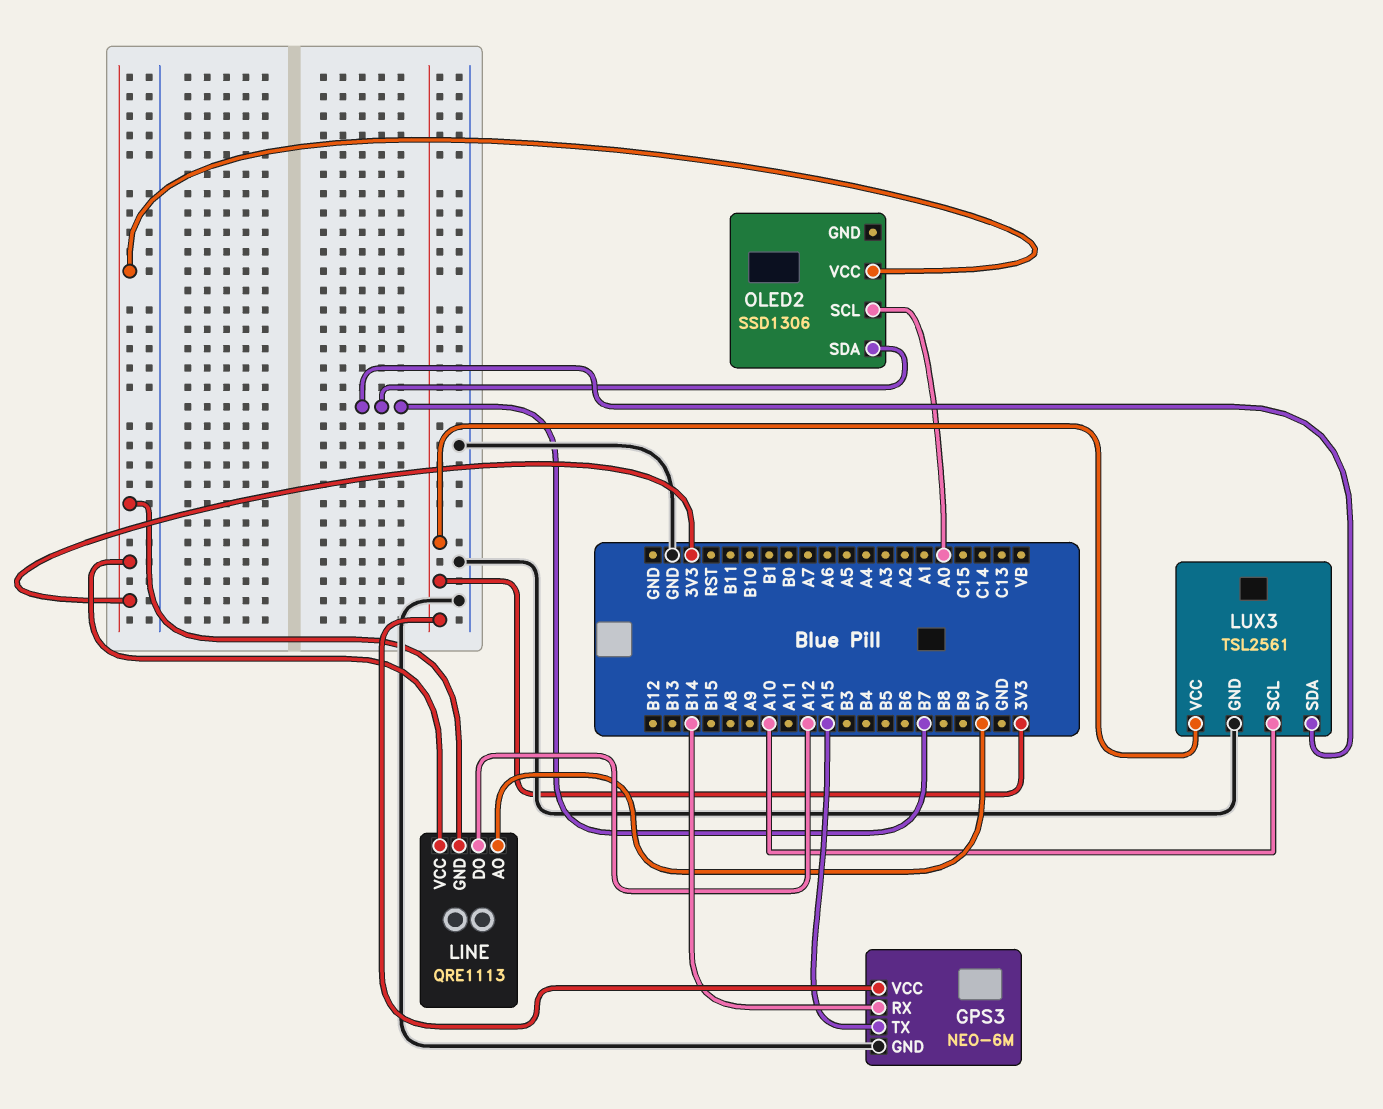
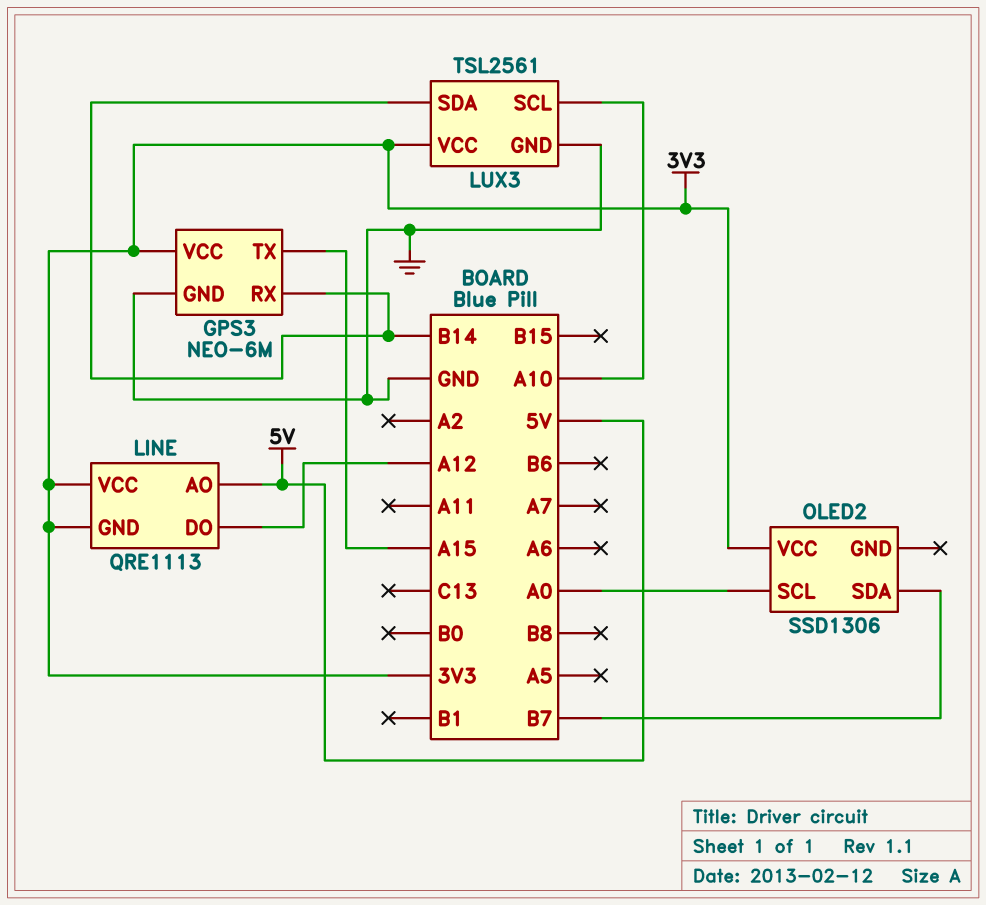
LUX3 pin SDA: B7 -> B14

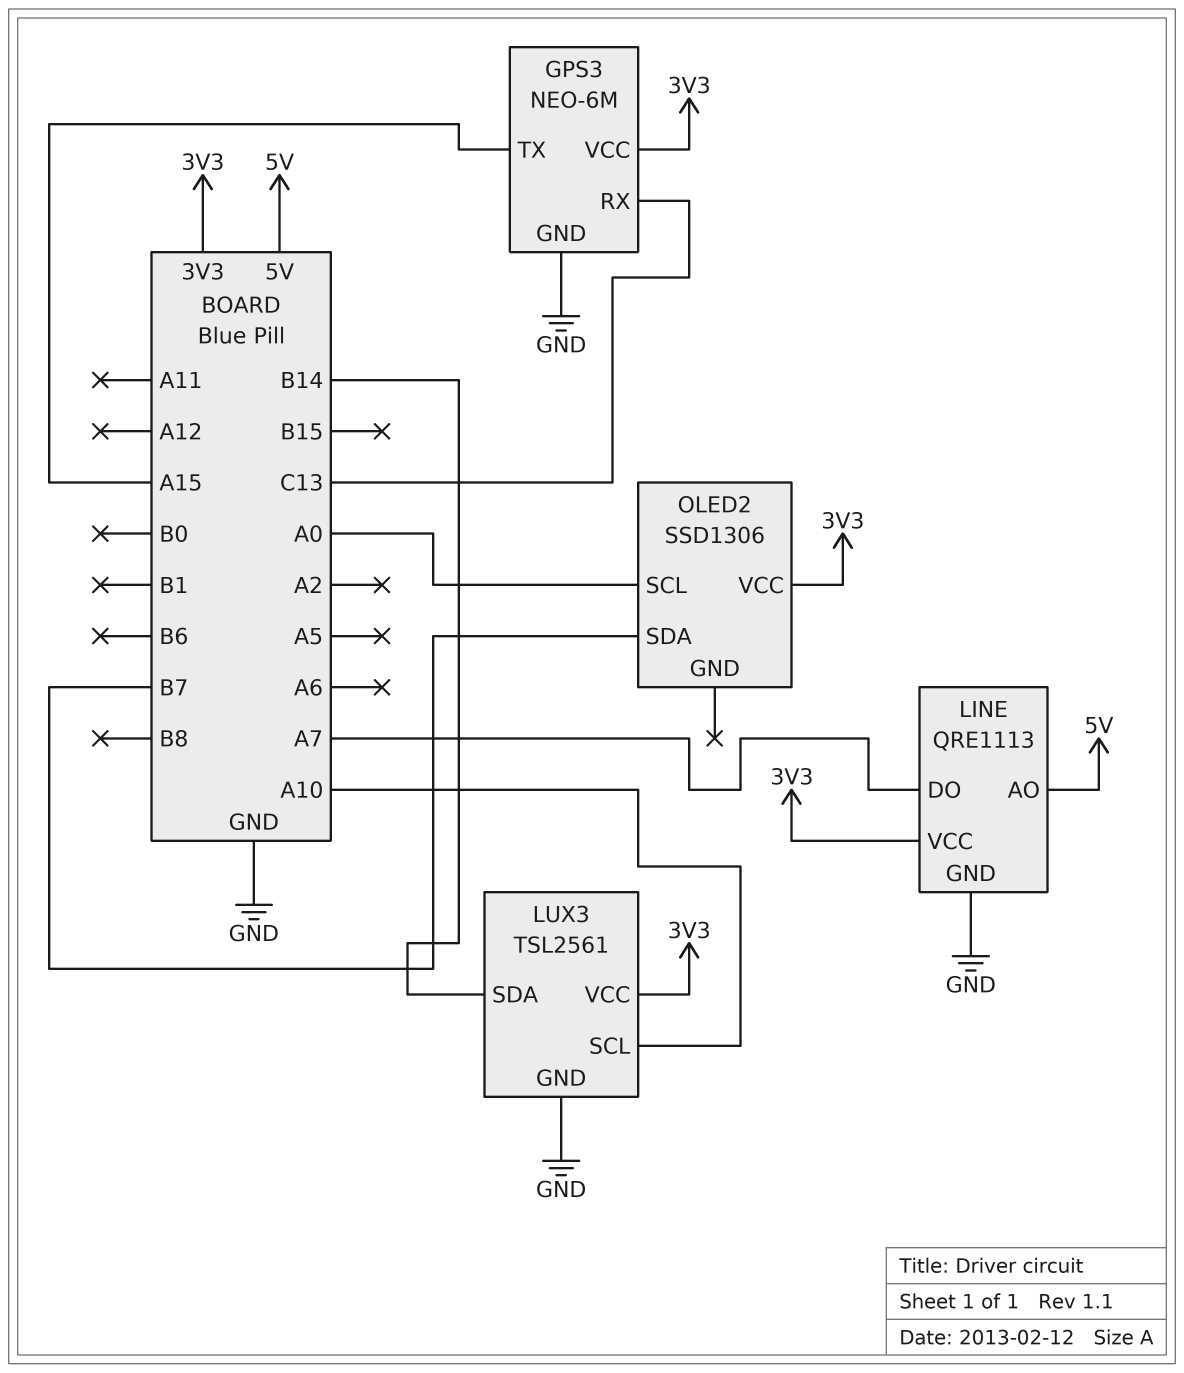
GPS3 pin RX: B14 -> C13
LINE pin DO: A12 -> A7
LINE pin GND: 3V3 -> GND

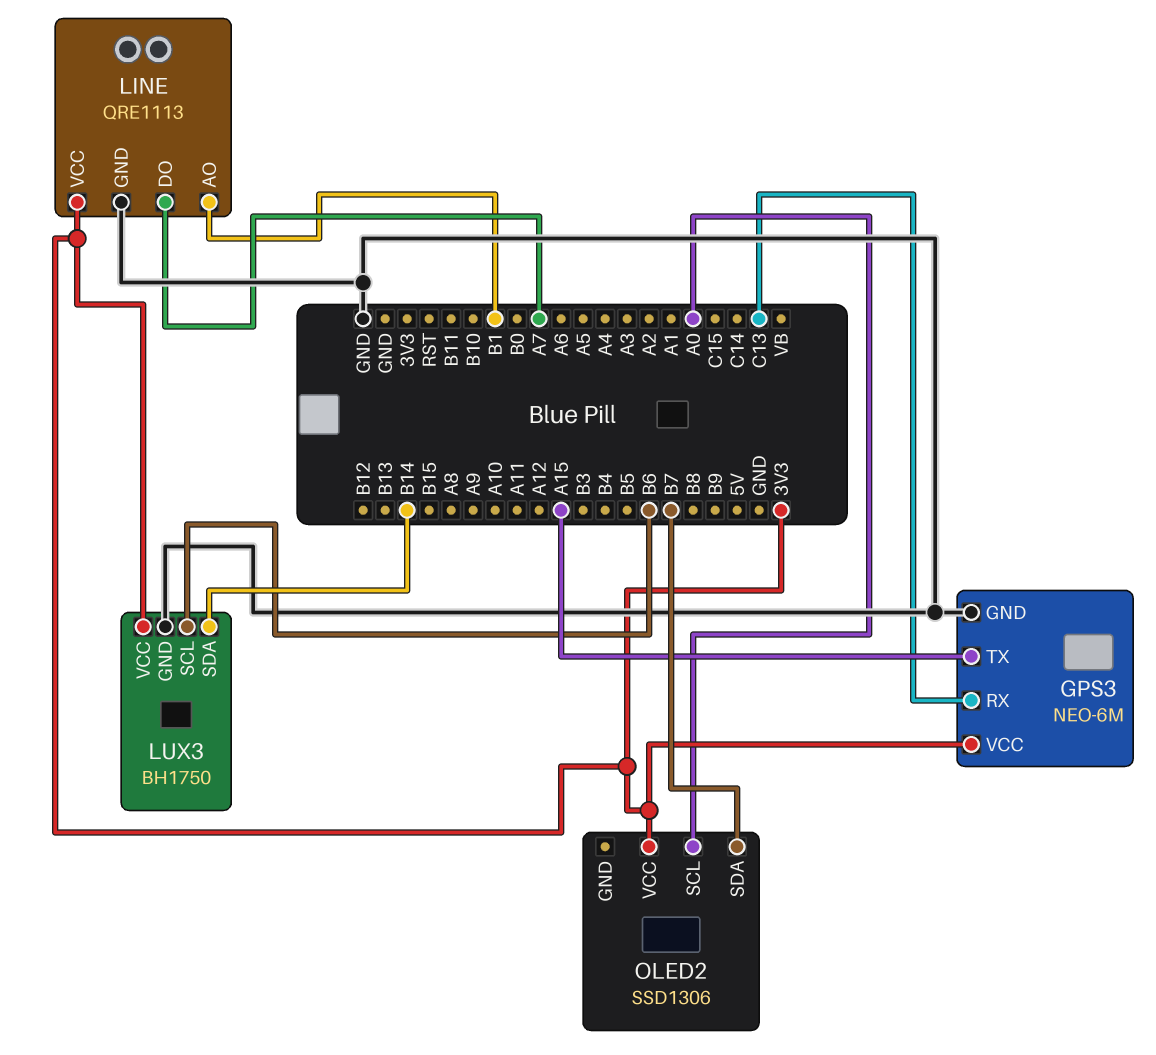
LINE pin AO: 5V -> B1
LUX3: TSL2561 -> BH1750
LUX3 pin SCL: A10 -> B6

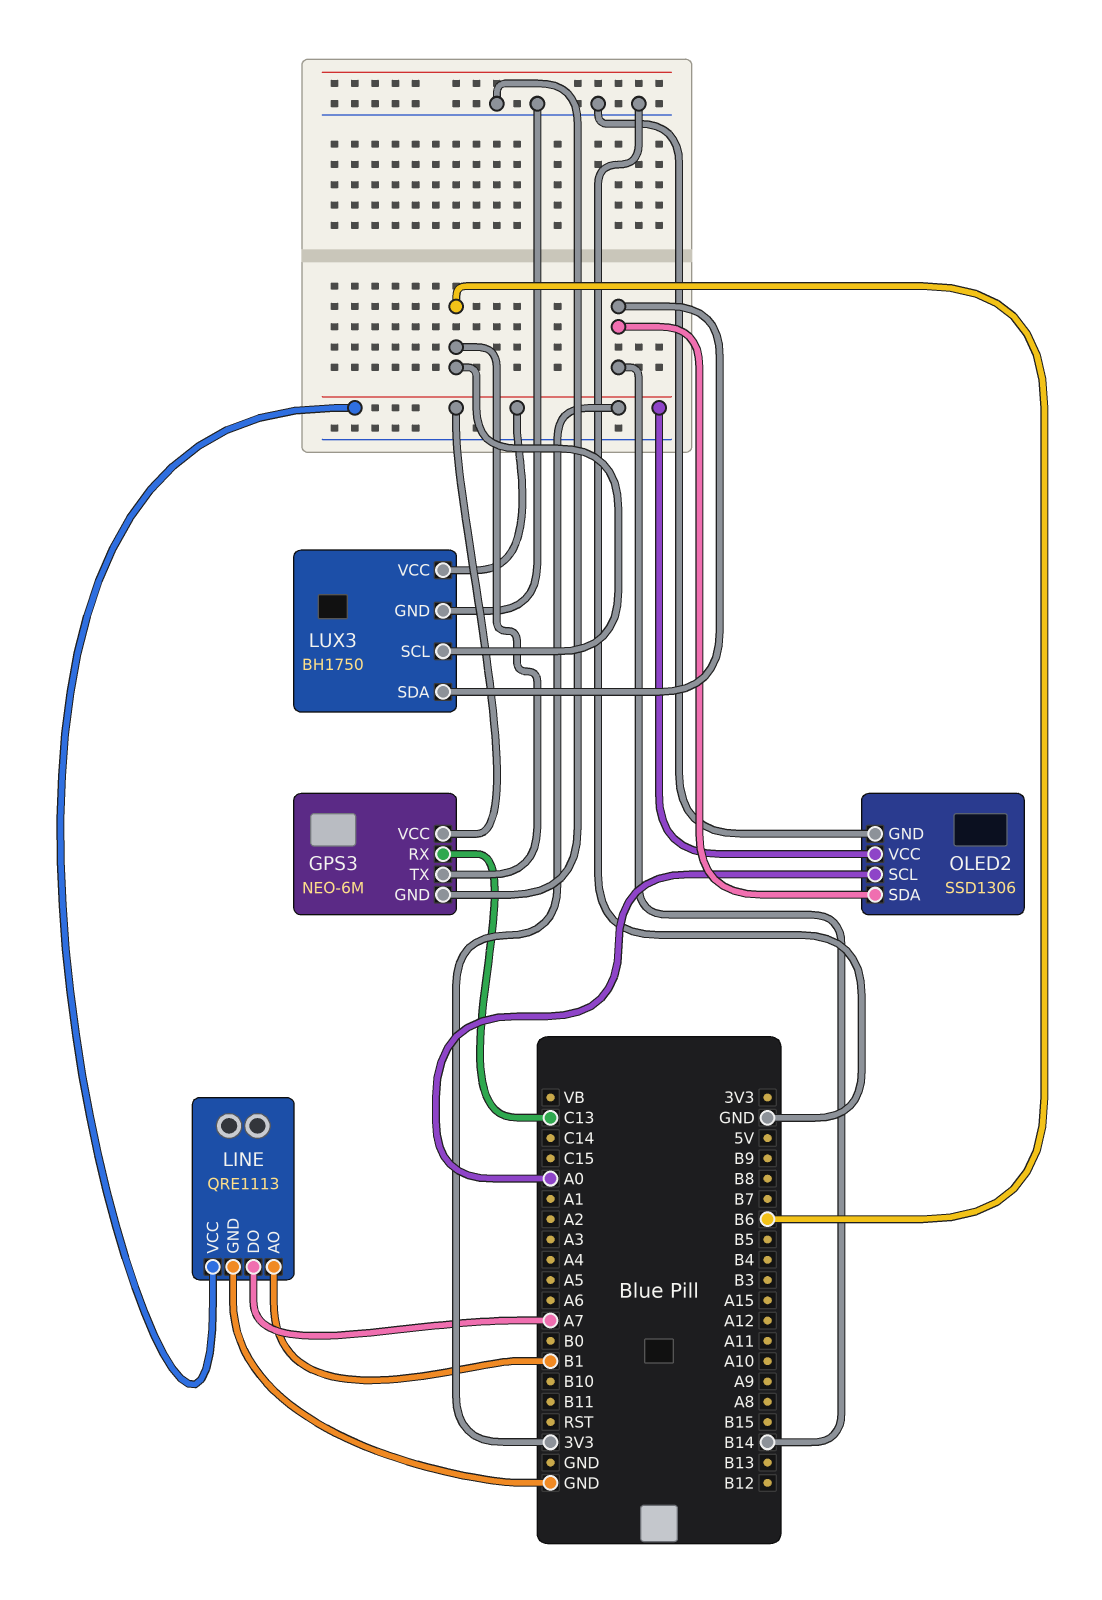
GPS3 pin TX: A15 -> B6
OLED2 pin GND: none -> GND
OLED2 pin SDA: B7 -> B14

